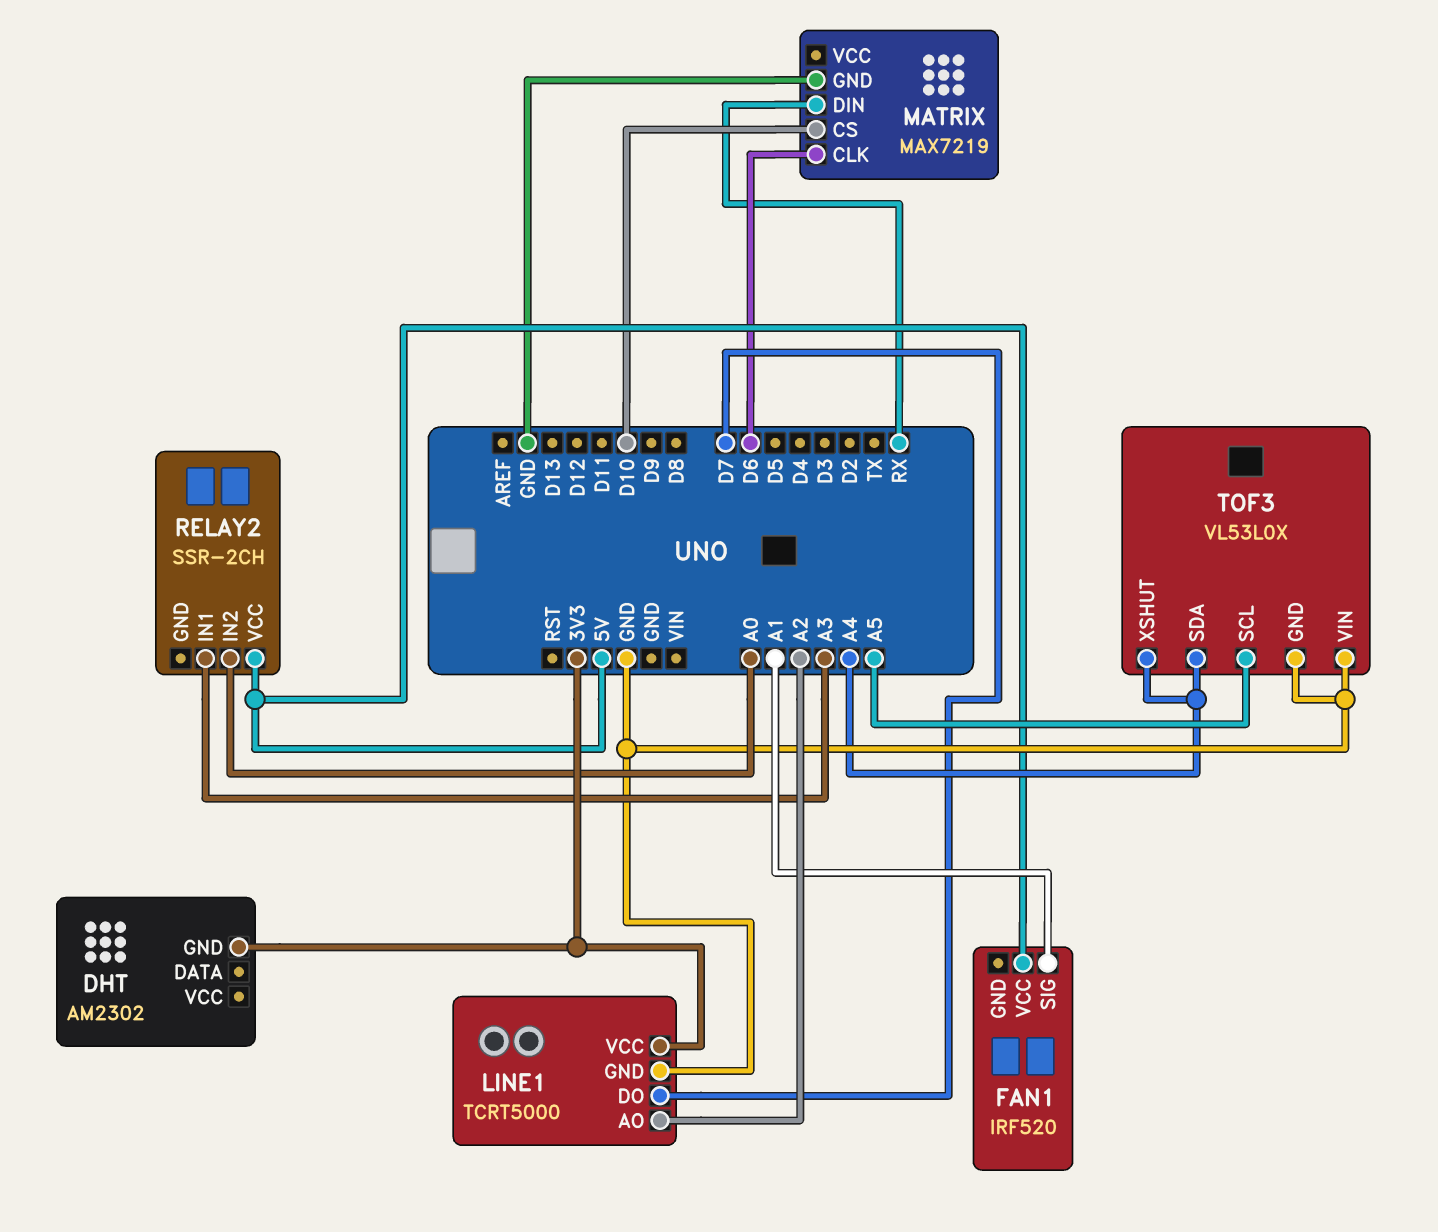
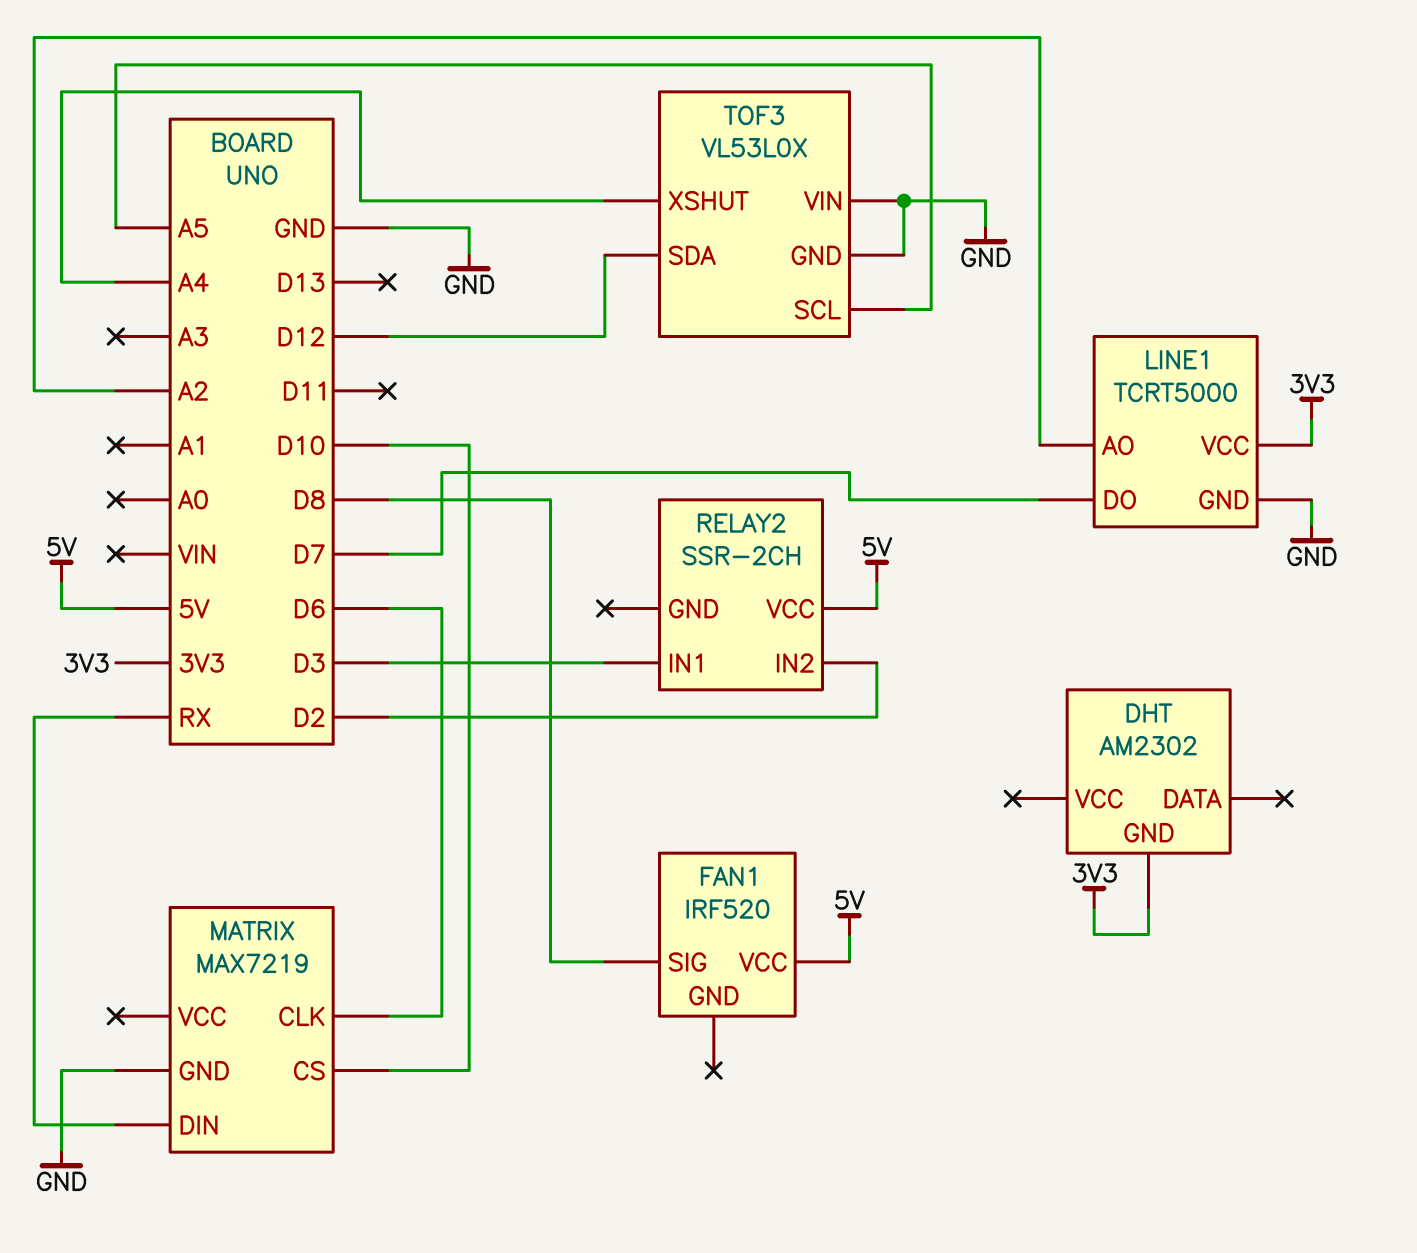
FAN1 pin SIG: A1 -> D8
RELAY2 pin IN1: A3 -> D3
RELAY2 pin IN2: A0 -> D2
TOF3 pin SDA: A4 -> D12

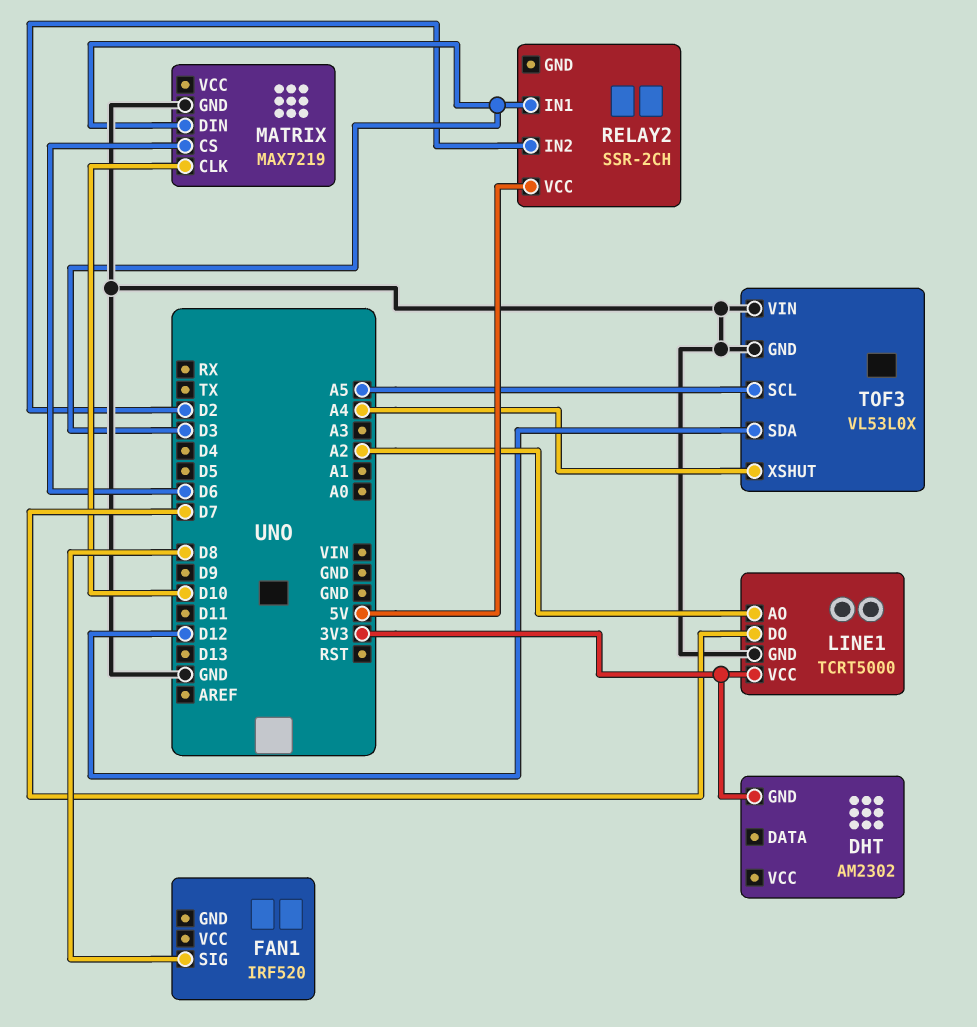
FAN1 pin VCC: 5V -> none
MATRIX pin CLK: D6 -> D10
MATRIX pin CS: D10 -> D6
MATRIX pin DIN: RX -> D3

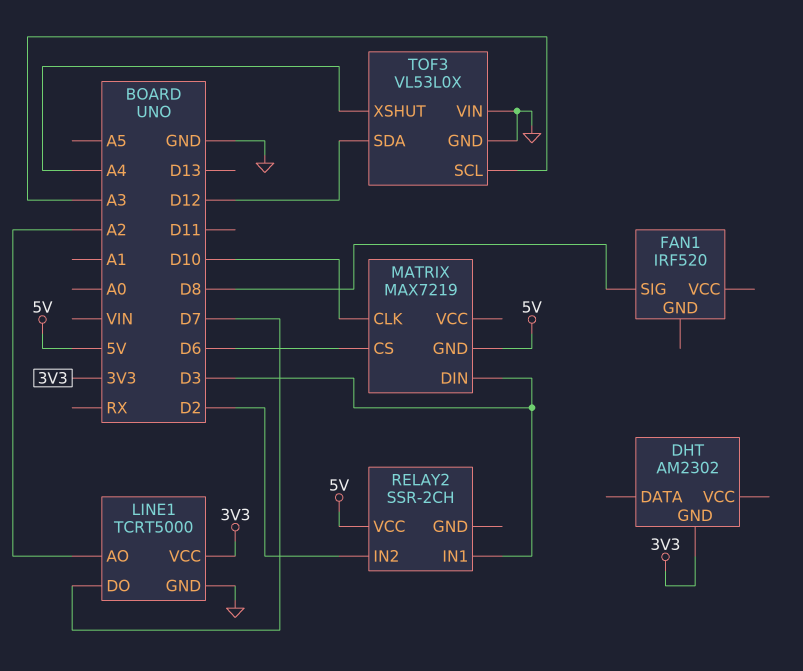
MATRIX pin GND: GND -> 5V
TOF3 pin SCL: A5 -> A3

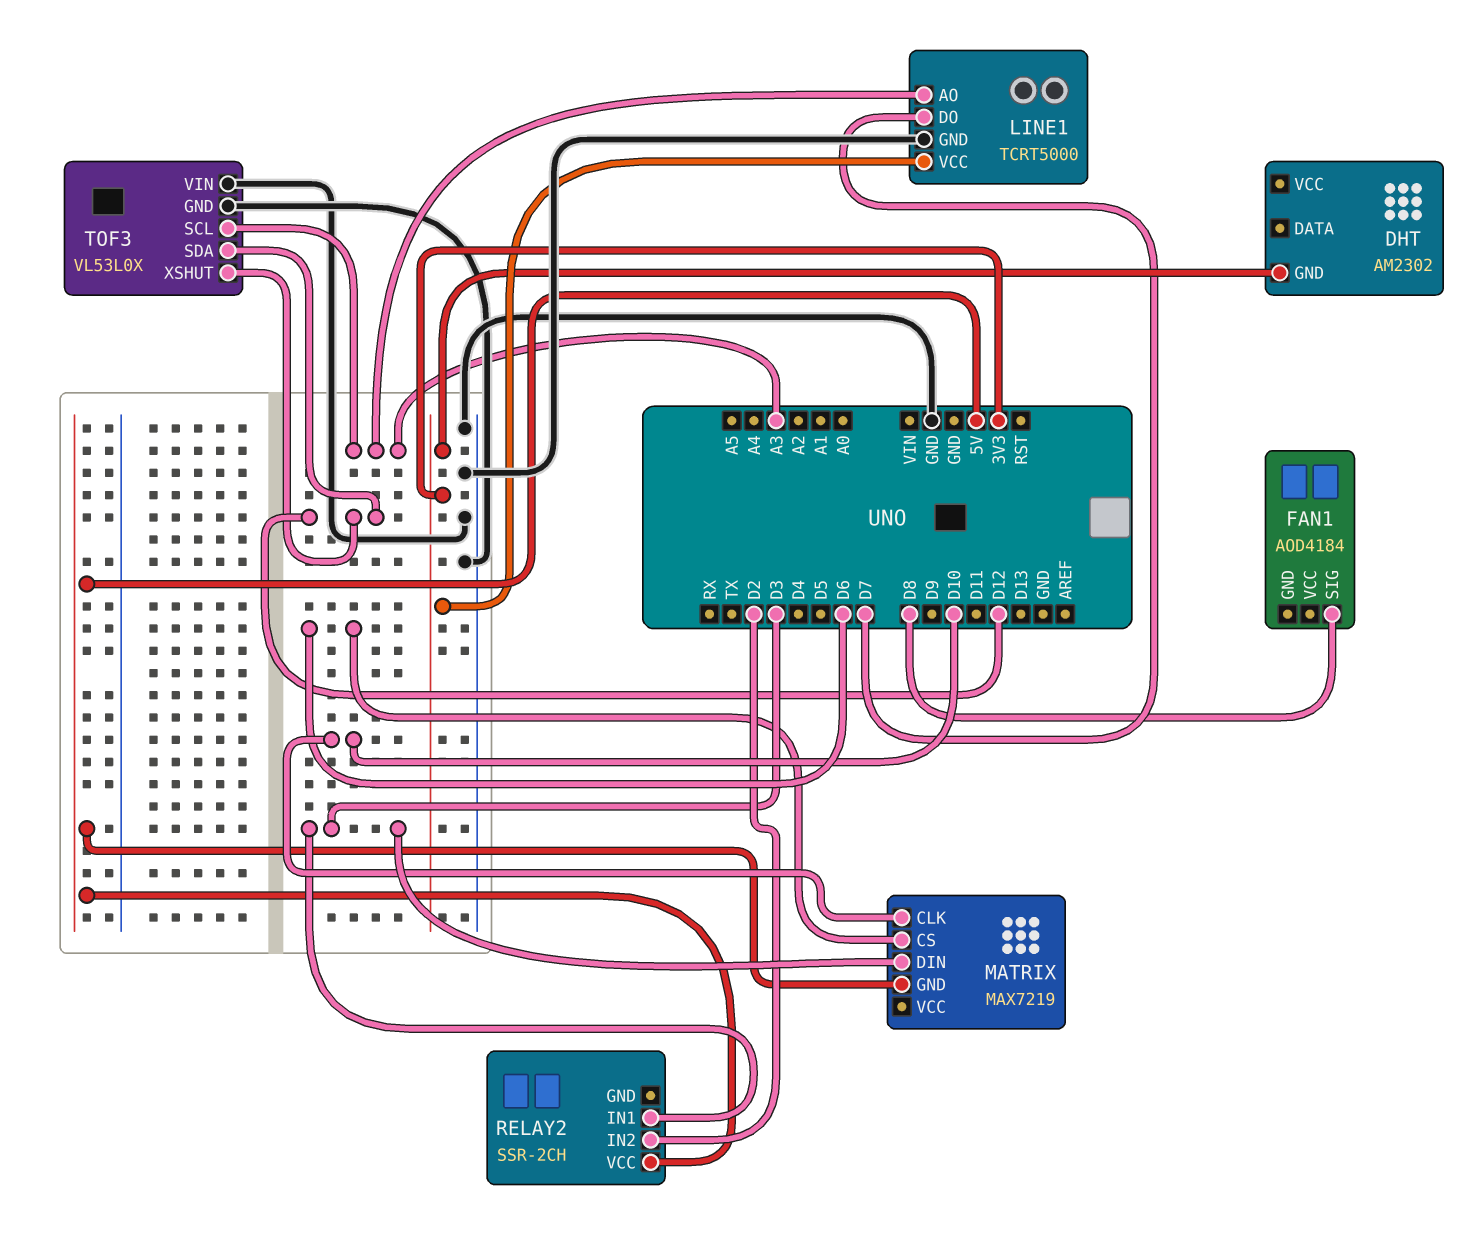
FAN1: IRF520 -> AOD4184
LINE1 pin AO: A2 -> A3
TOF3 pin XSHUT: A4 -> D12

